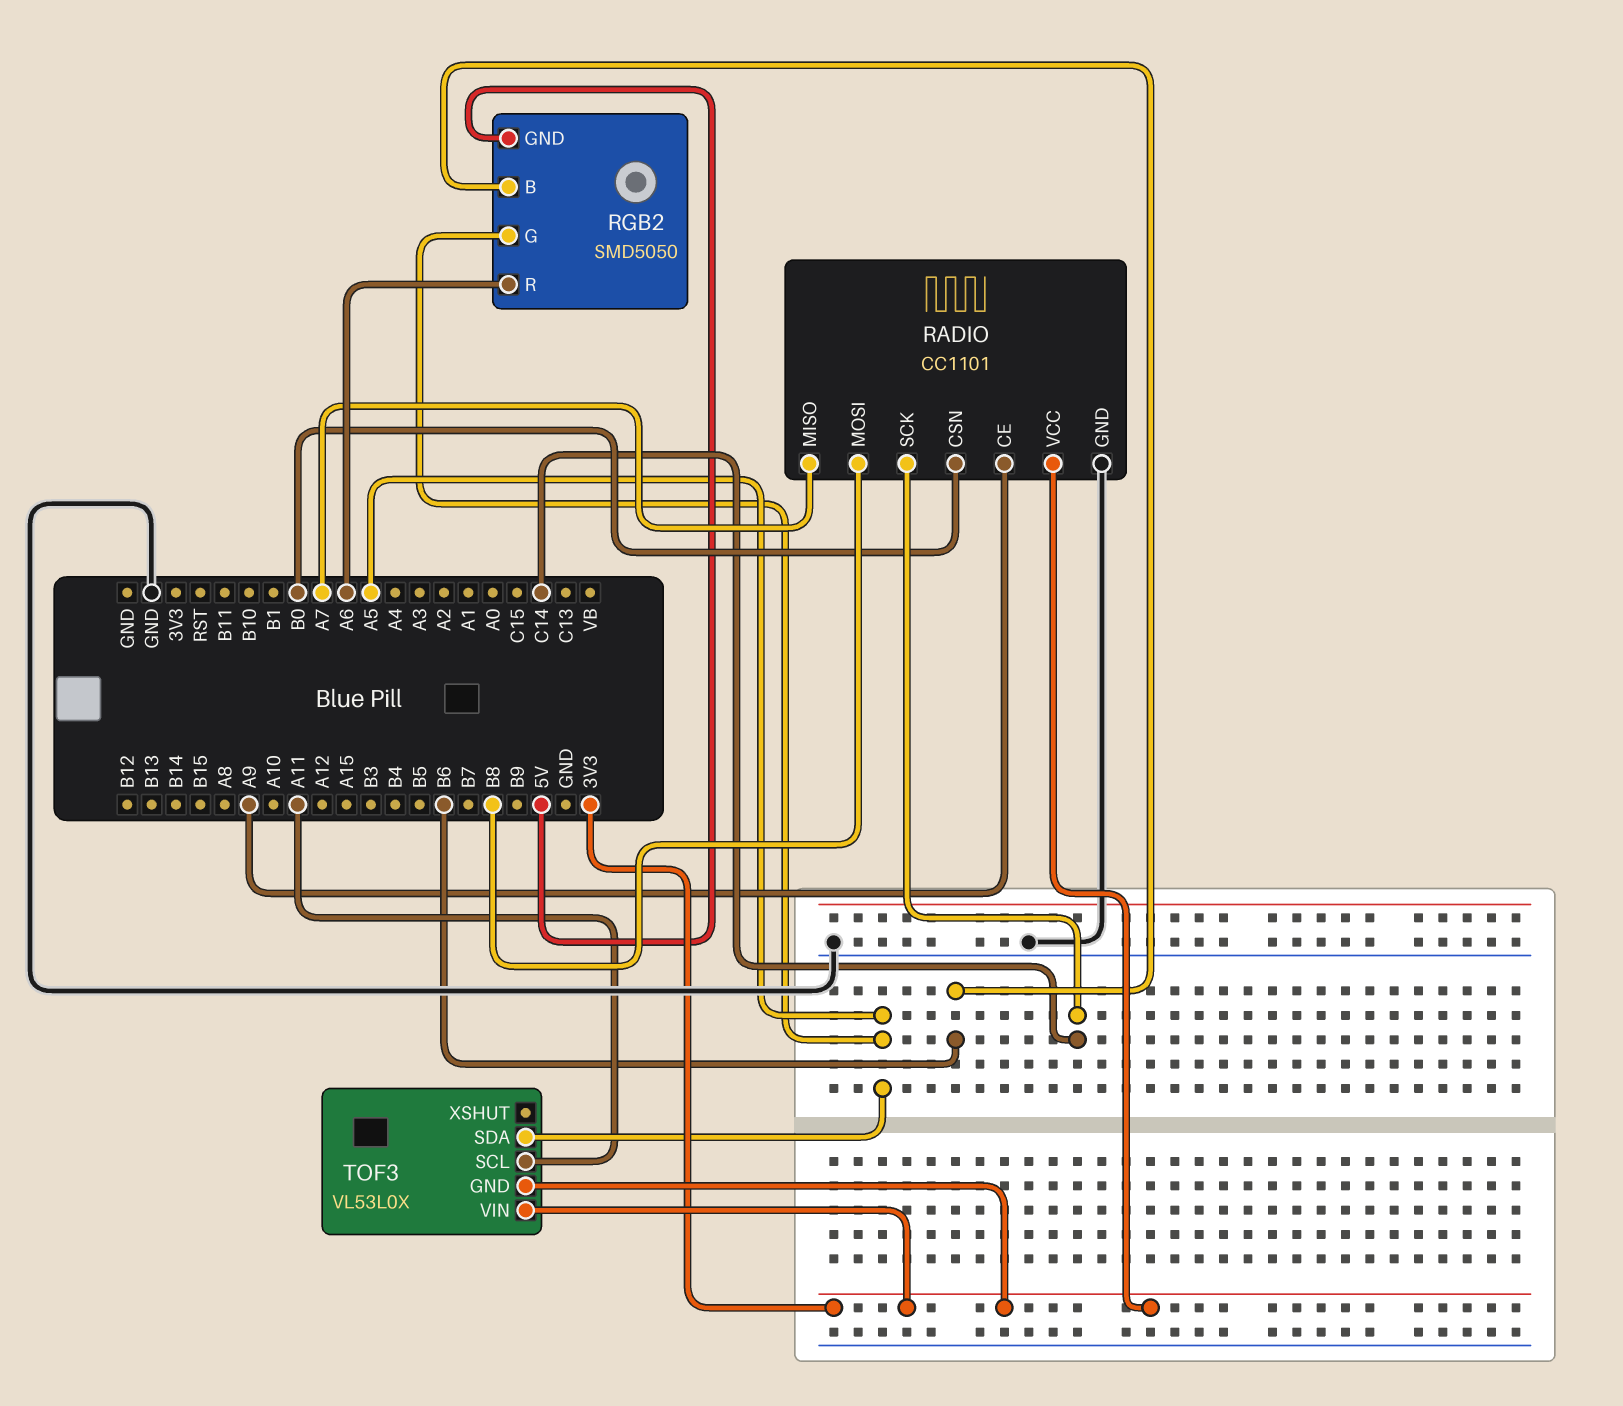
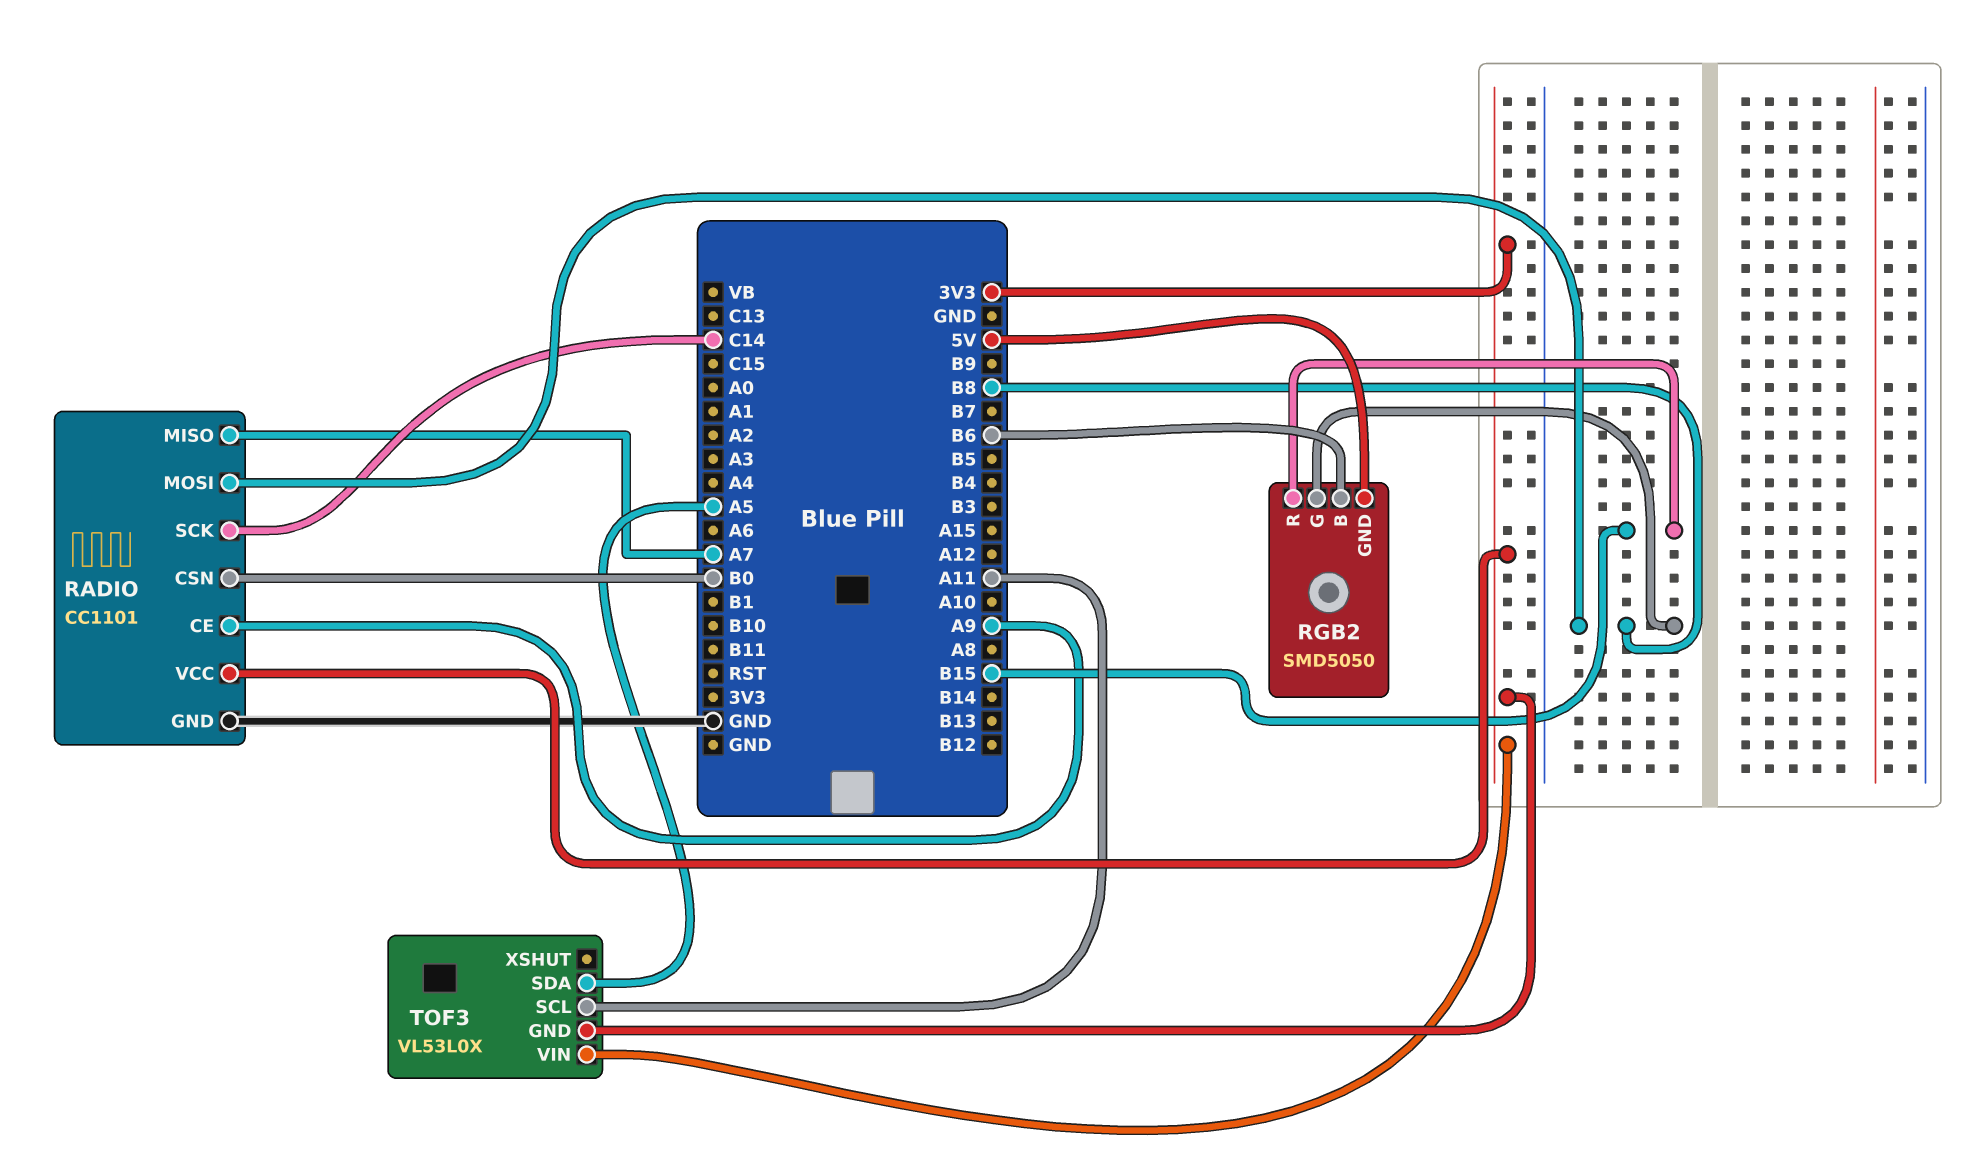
RGB2 pin G: A5 -> B8
RGB2 pin R: A6 -> B15

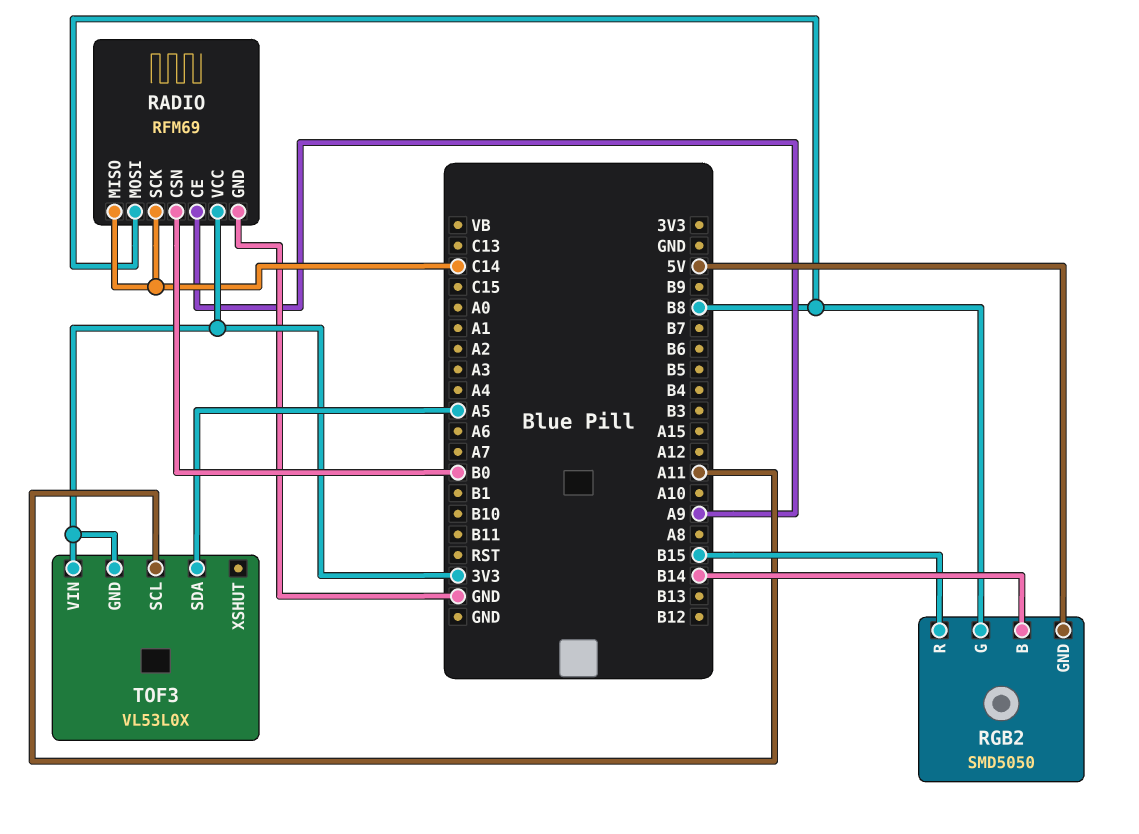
RADIO: CC1101 -> RFM69
RADIO pin MISO: A7 -> C14
RGB2 pin B: B6 -> B14

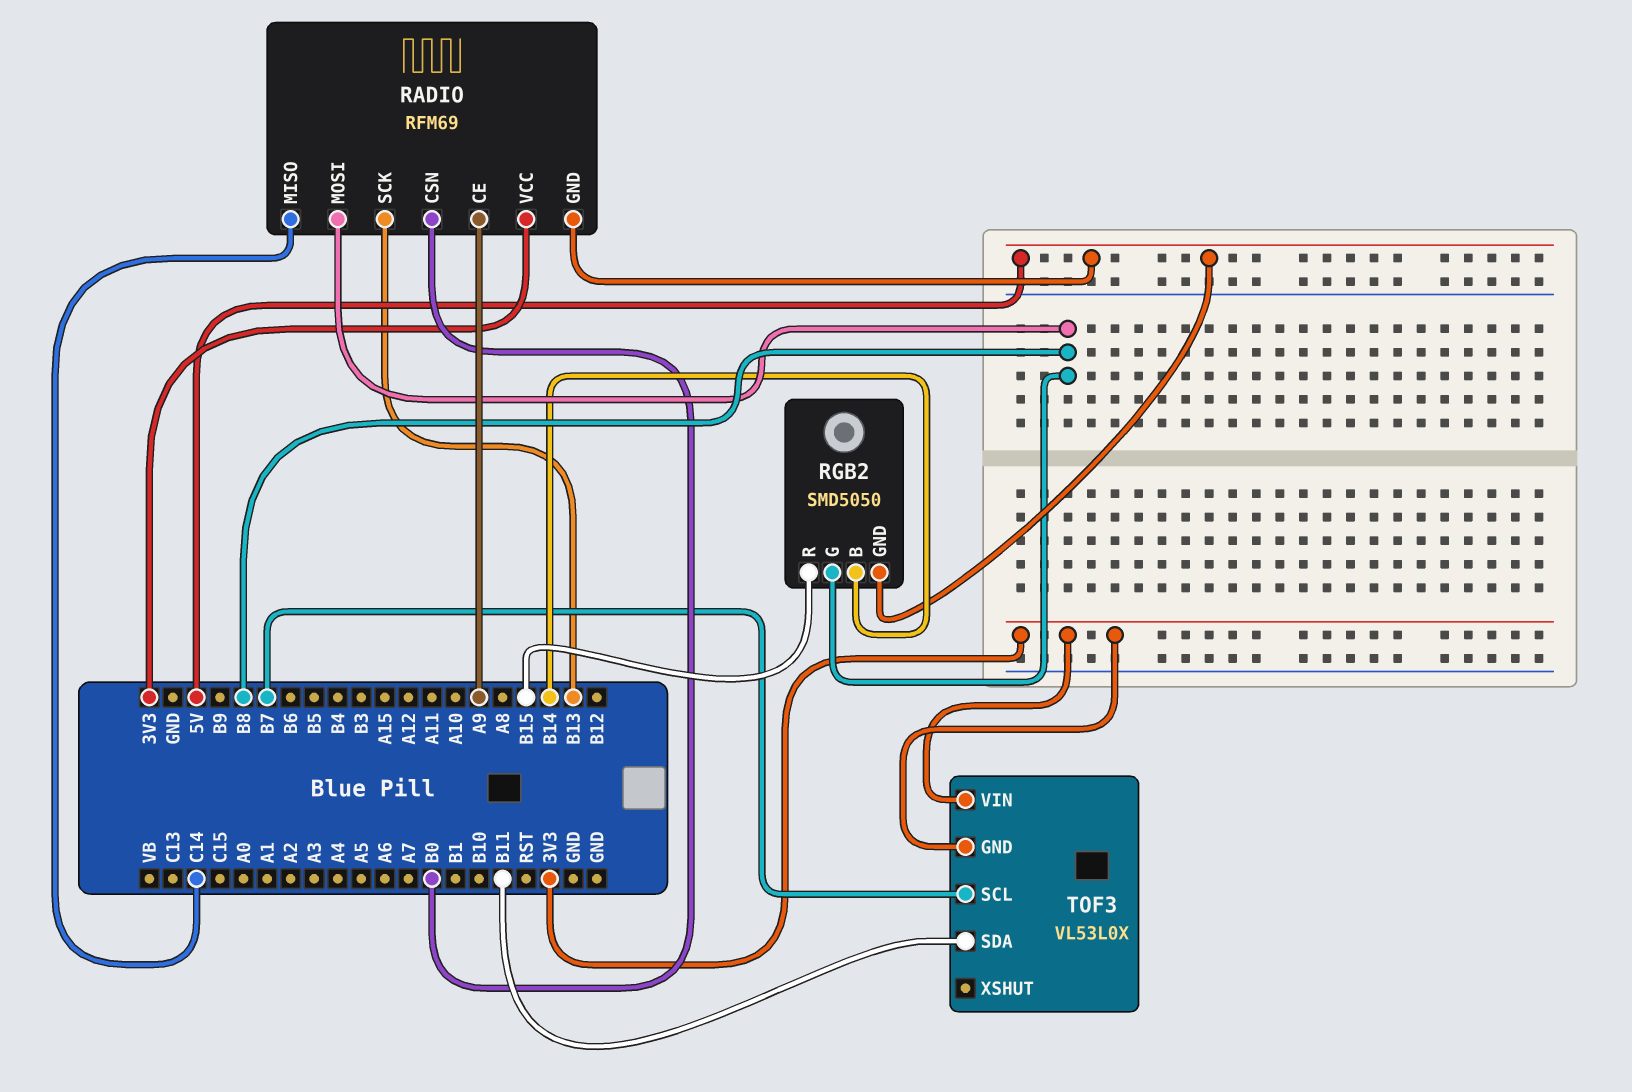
RADIO pin GND: GND -> 5V
RADIO pin SCK: C14 -> B13
TOF3 pin SCL: A11 -> B7
TOF3 pin SDA: A5 -> B11

